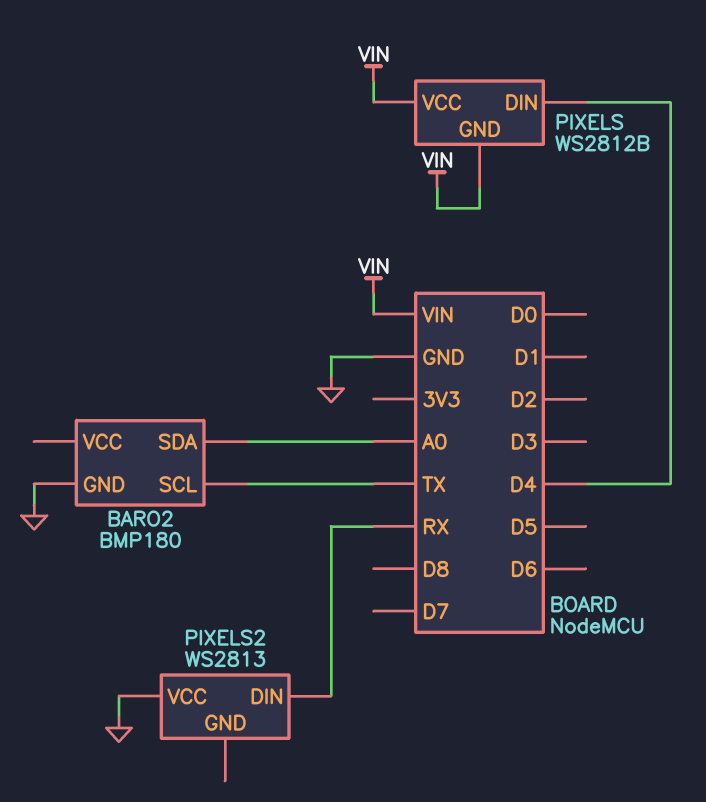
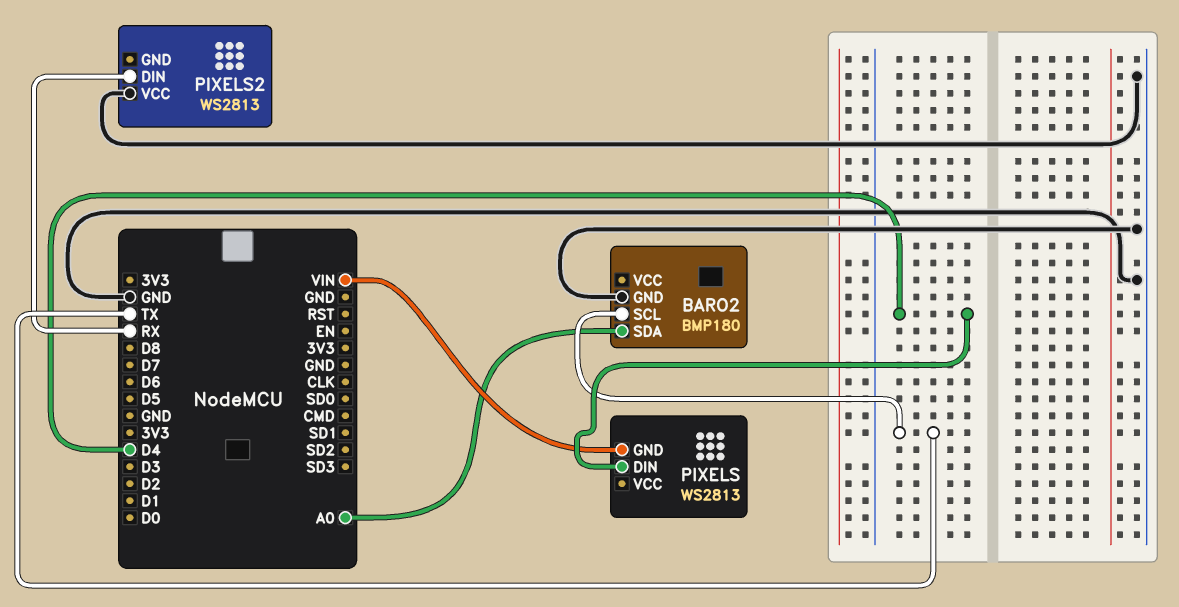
PIXELS: WS2812B -> WS2813
PIXELS pin VCC: VIN -> none

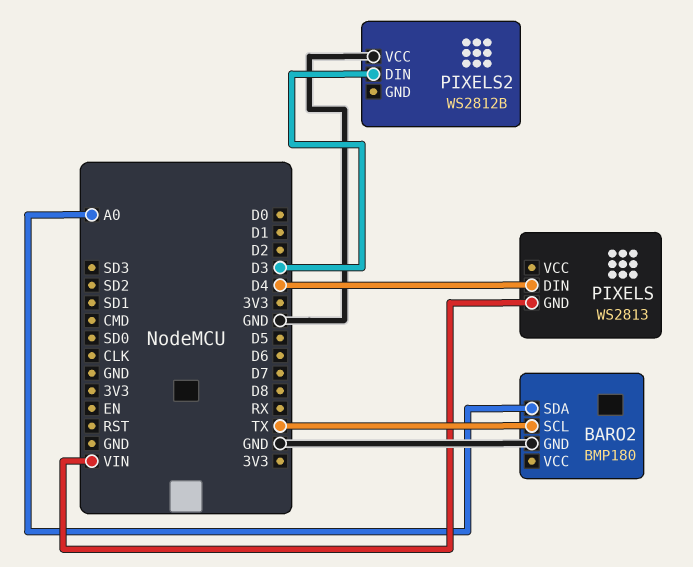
PIXELS2: WS2813 -> WS2812B
PIXELS2 pin DIN: RX -> D3

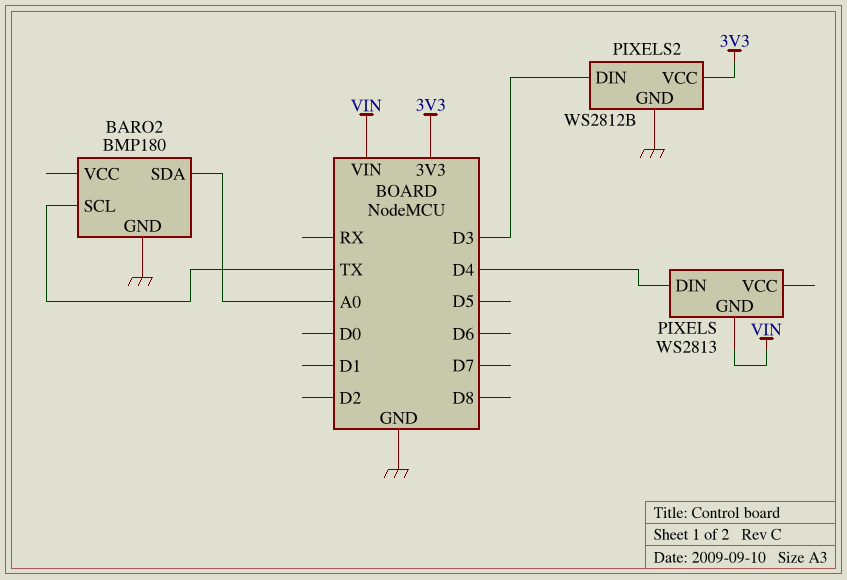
PIXELS2 pin GND: none -> GND
PIXELS2 pin VCC: GND -> 3V3

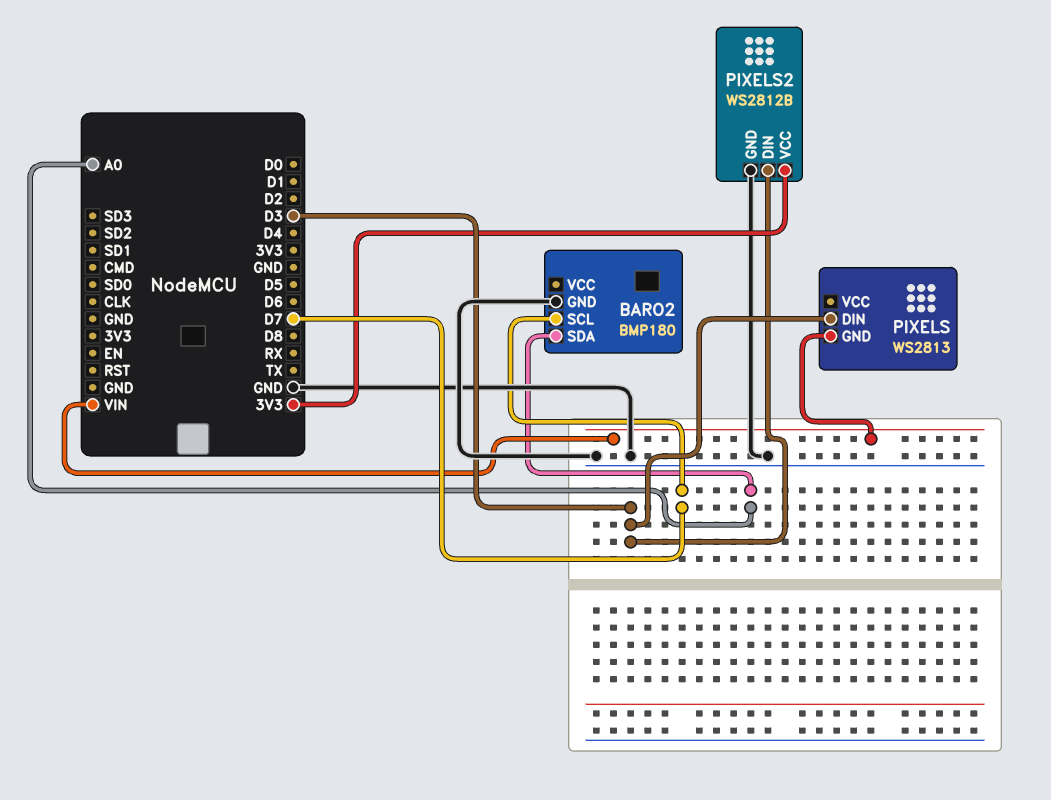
BARO2 pin SCL: TX -> D7
PIXELS pin DIN: D4 -> D3

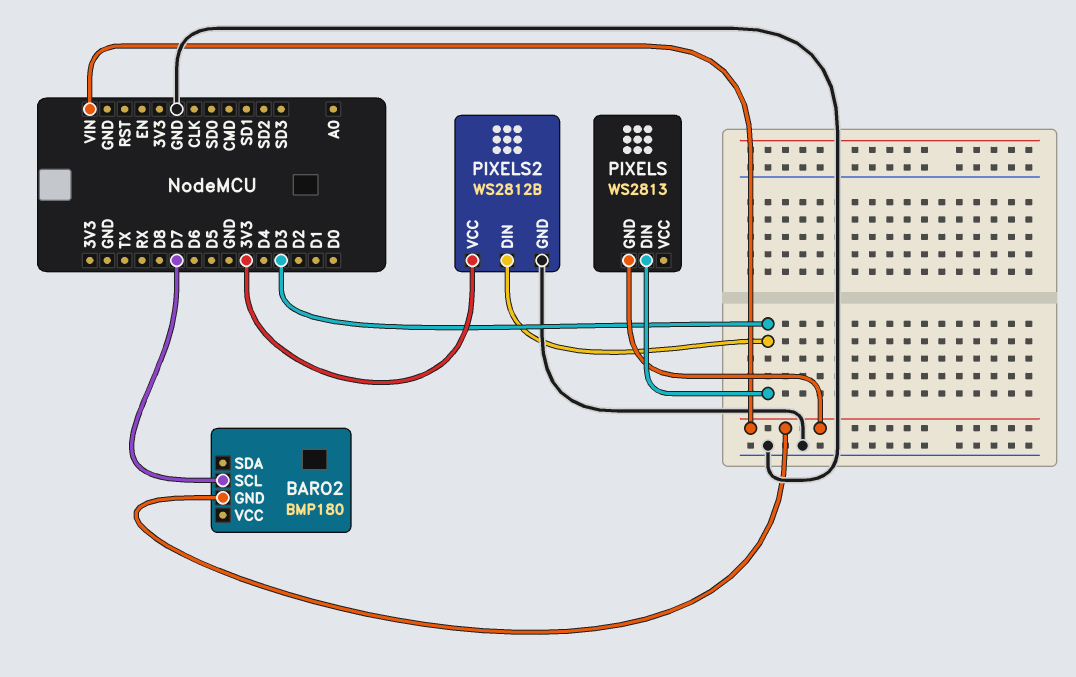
BARO2 pin GND: GND -> VIN
BARO2 pin SDA: A0 -> none

